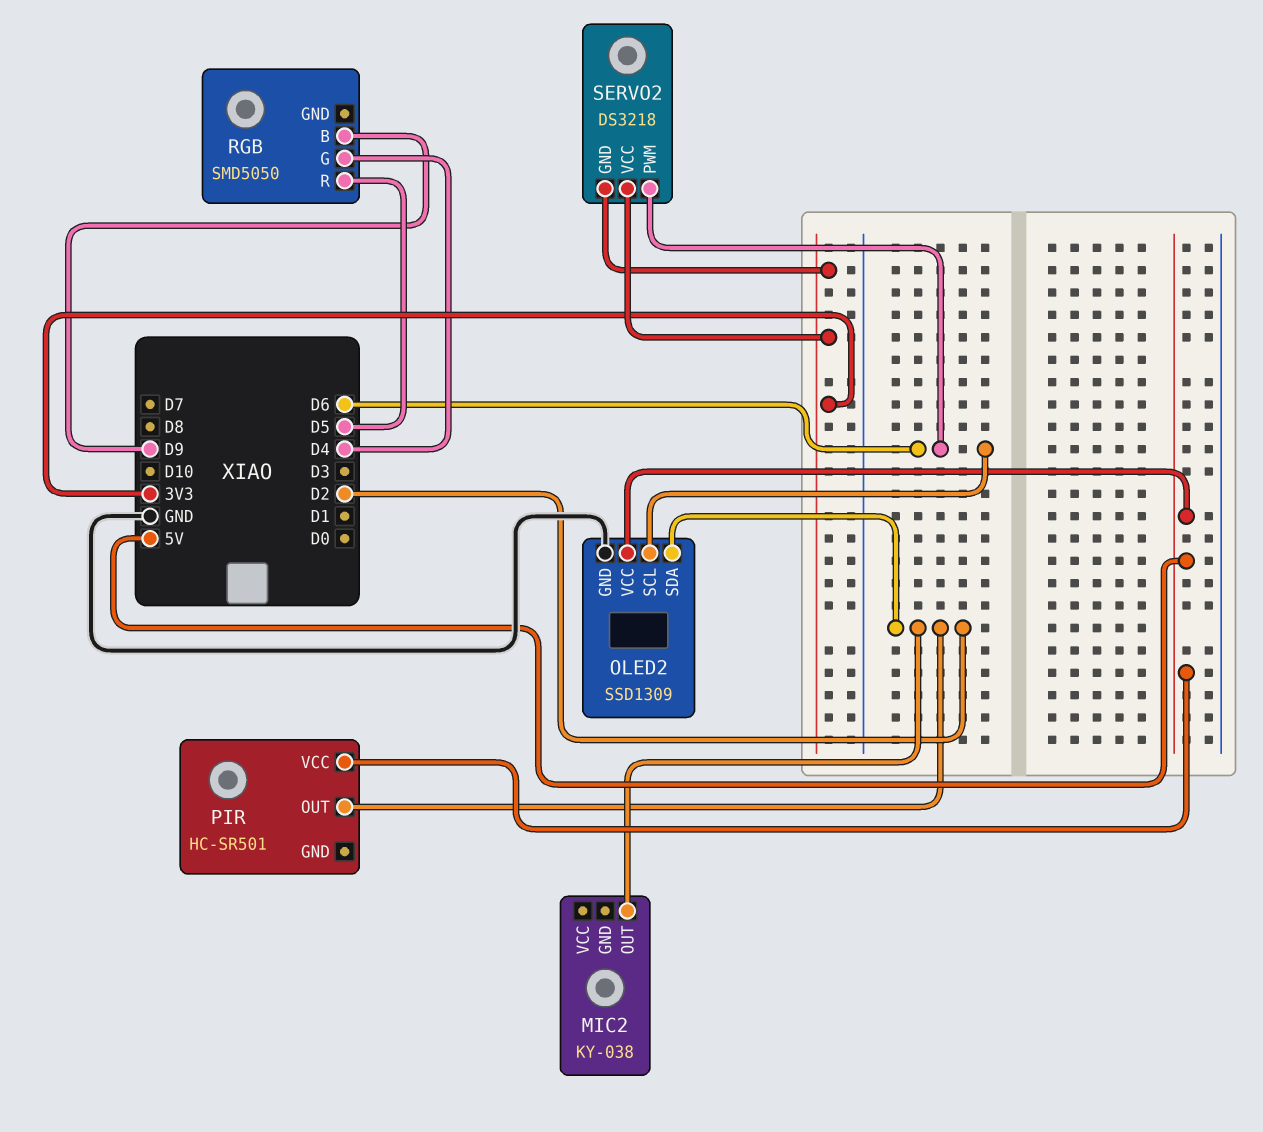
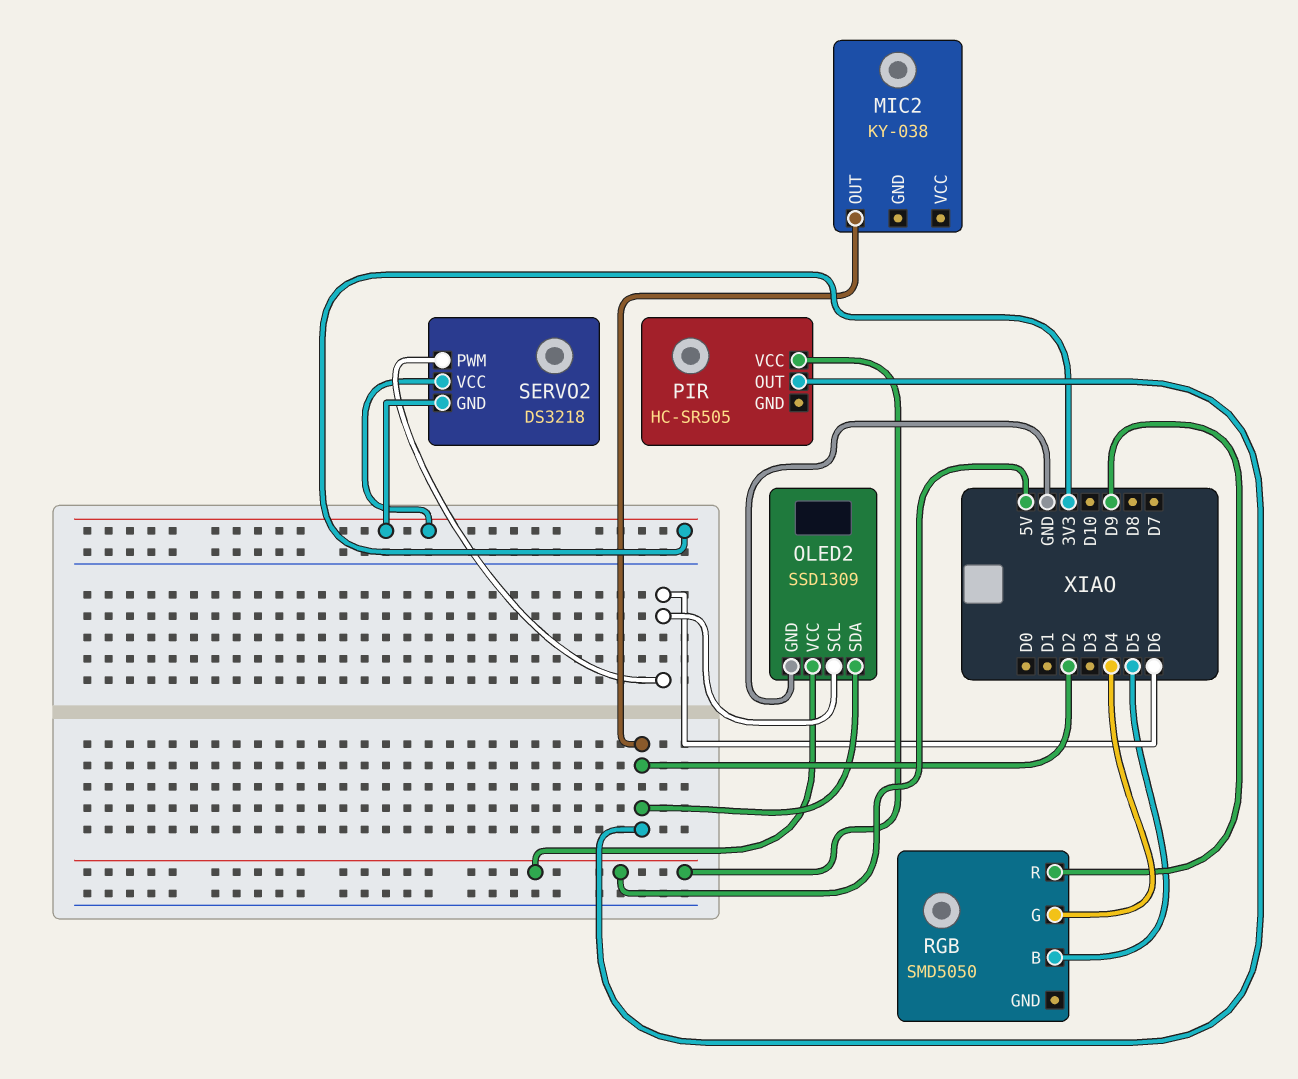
PIR: HC-SR501 -> HC-SR505
RGB pin B: D9 -> D5
RGB pin R: D5 -> D9

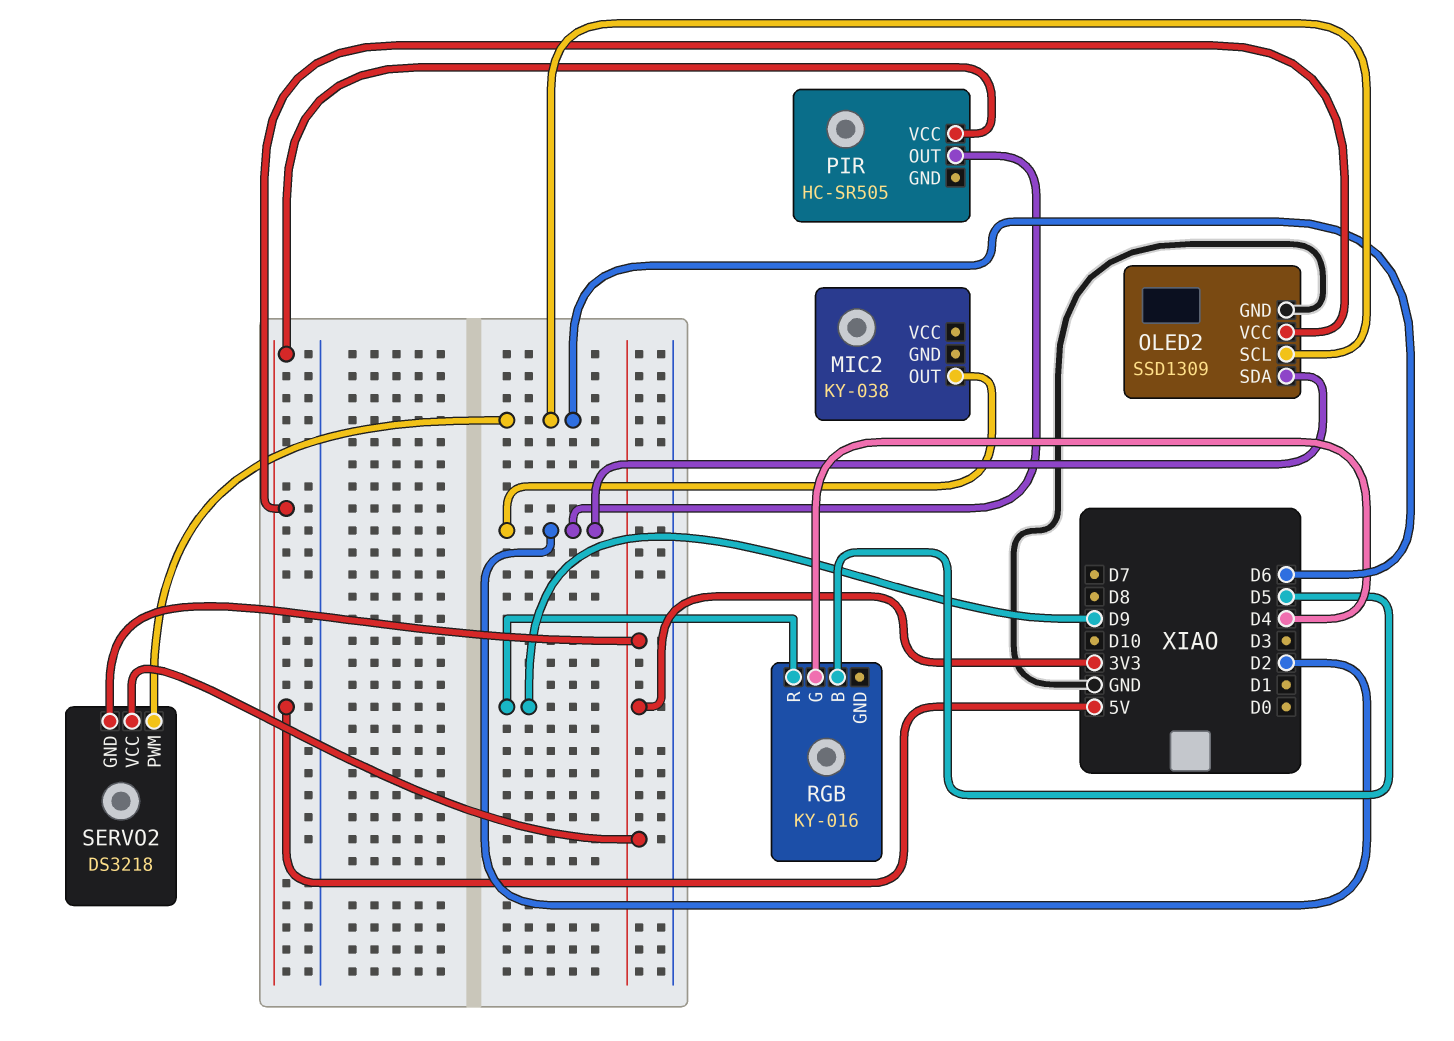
RGB: SMD5050 -> KY-016

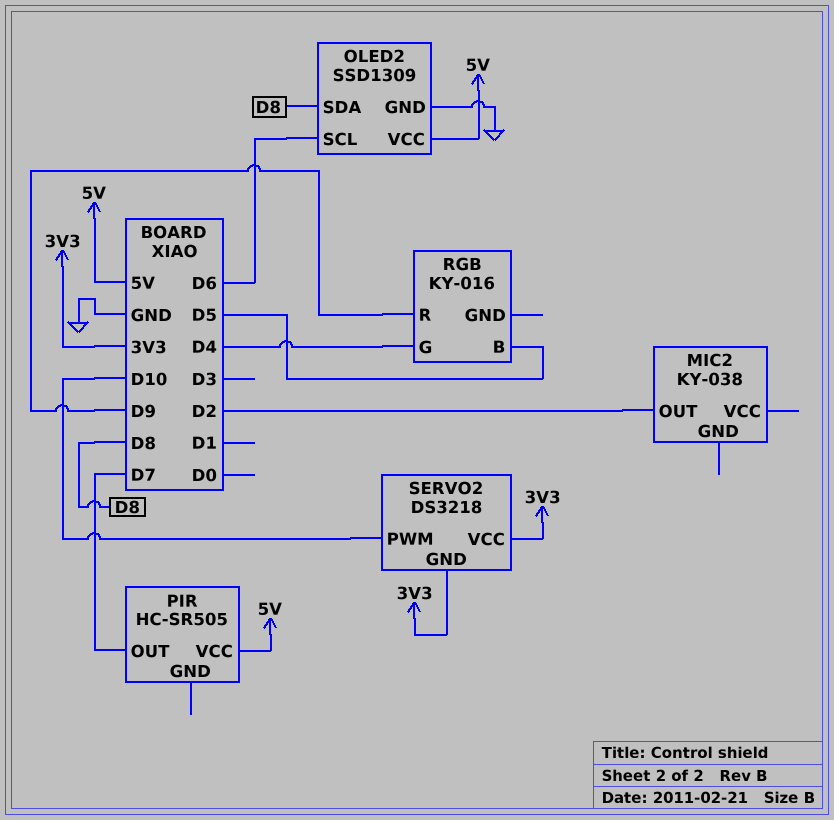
OLED2 pin SDA: D2 -> D8
PIR pin OUT: D2 -> D7
SERVO2 pin PWM: D6 -> D10

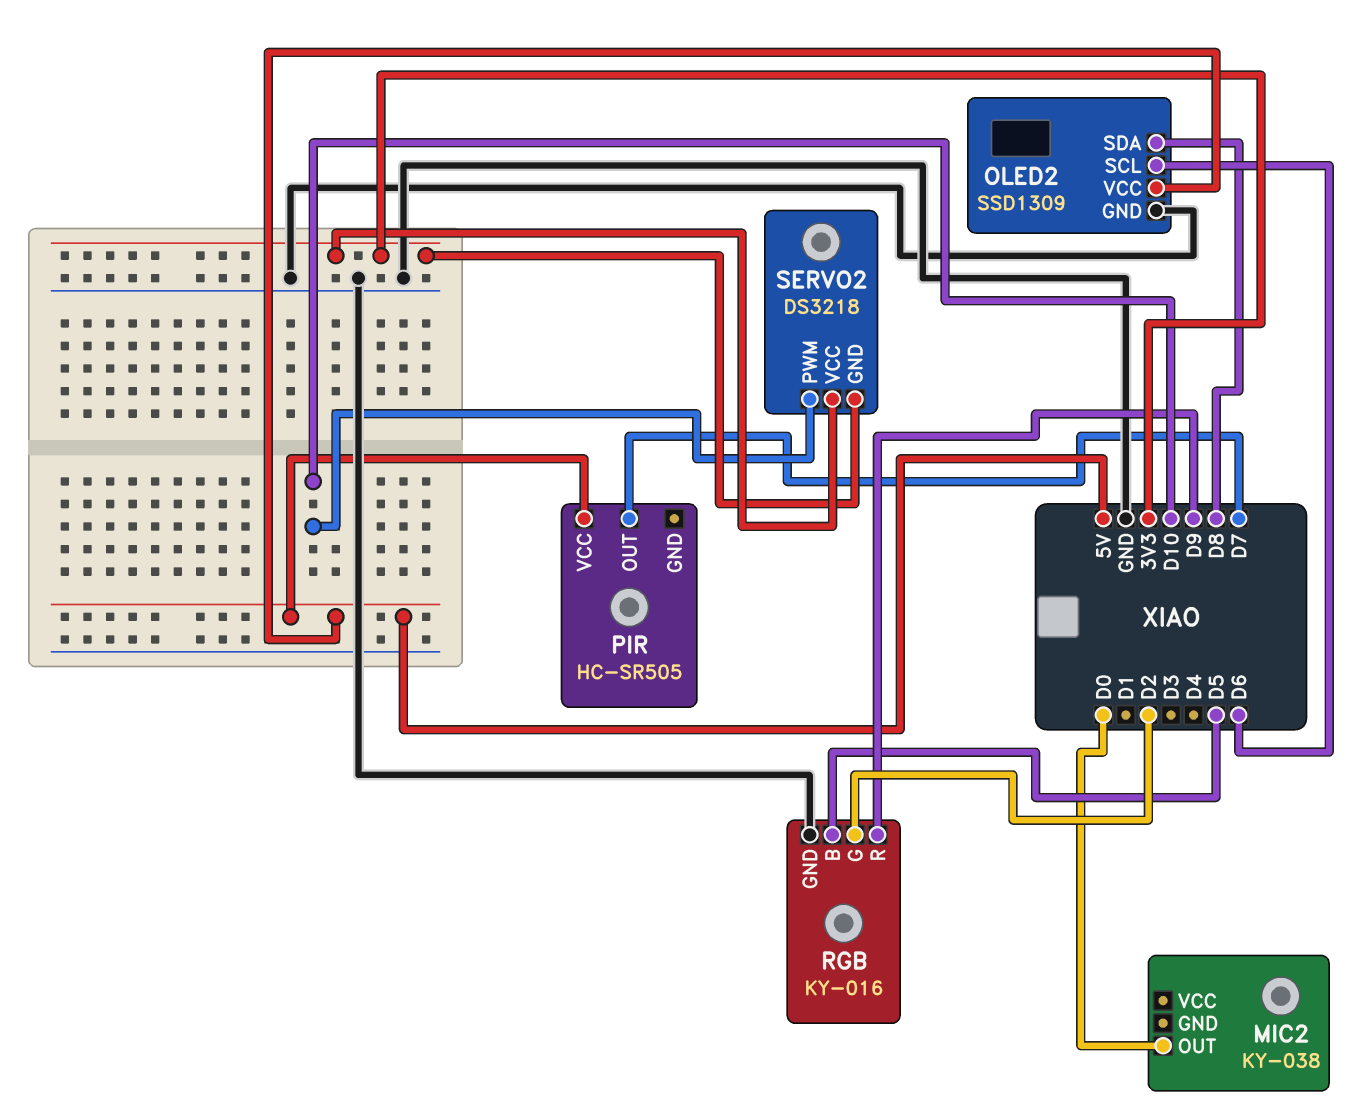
MIC2 pin OUT: D2 -> D0
RGB pin G: D4 -> D2
RGB pin GND: none -> GND

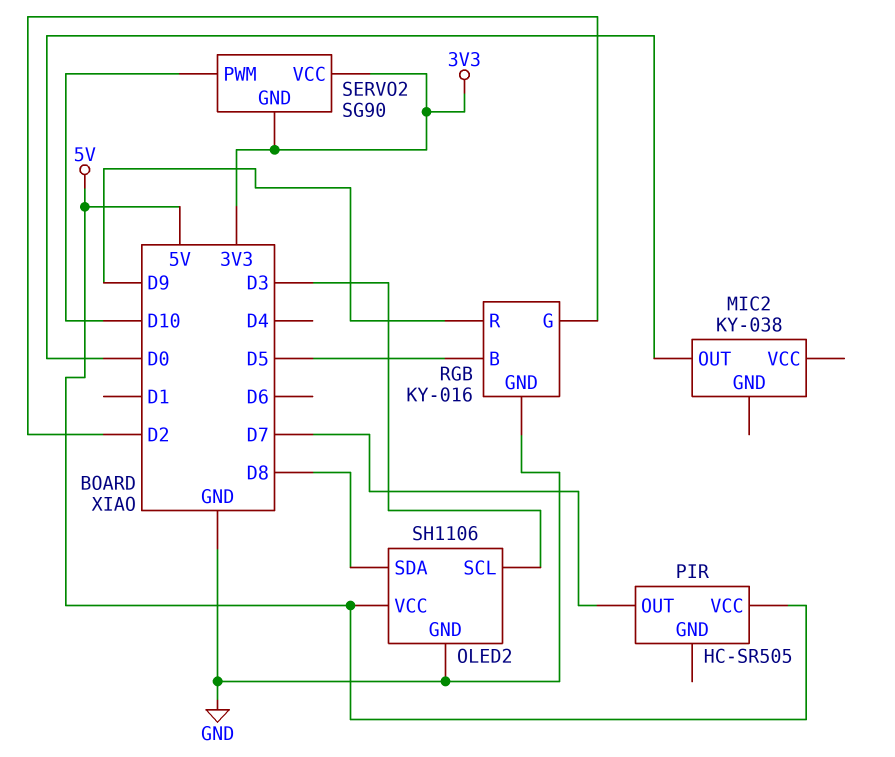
OLED2: SSD1309 -> SH1106
OLED2 pin SCL: D6 -> D3
SERVO2: DS3218 -> SG90

